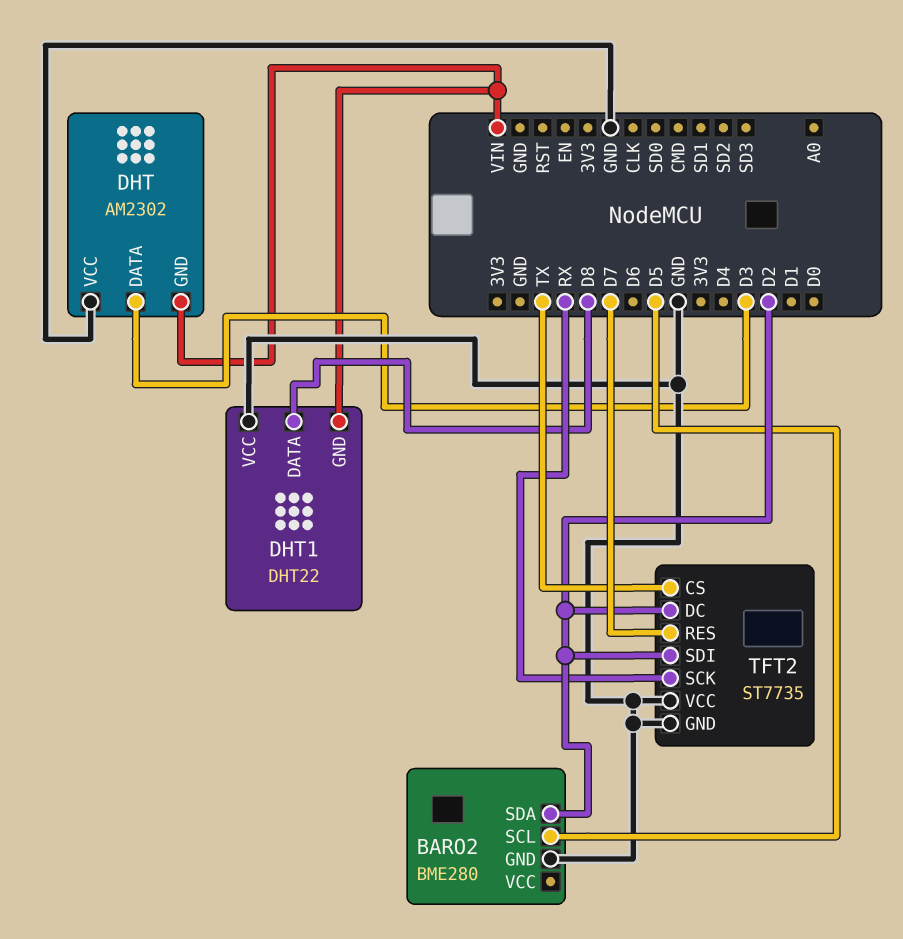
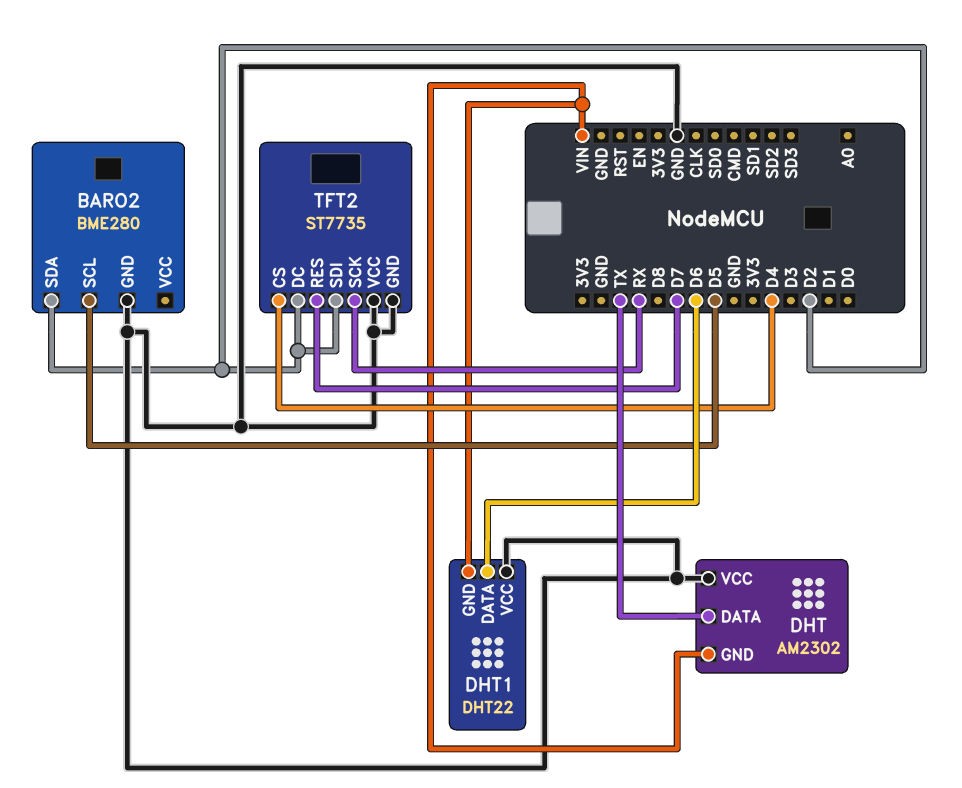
DHT pin DATA: D3 -> TX
DHT1 pin DATA: D8 -> D6
TFT2 pin CS: TX -> D4

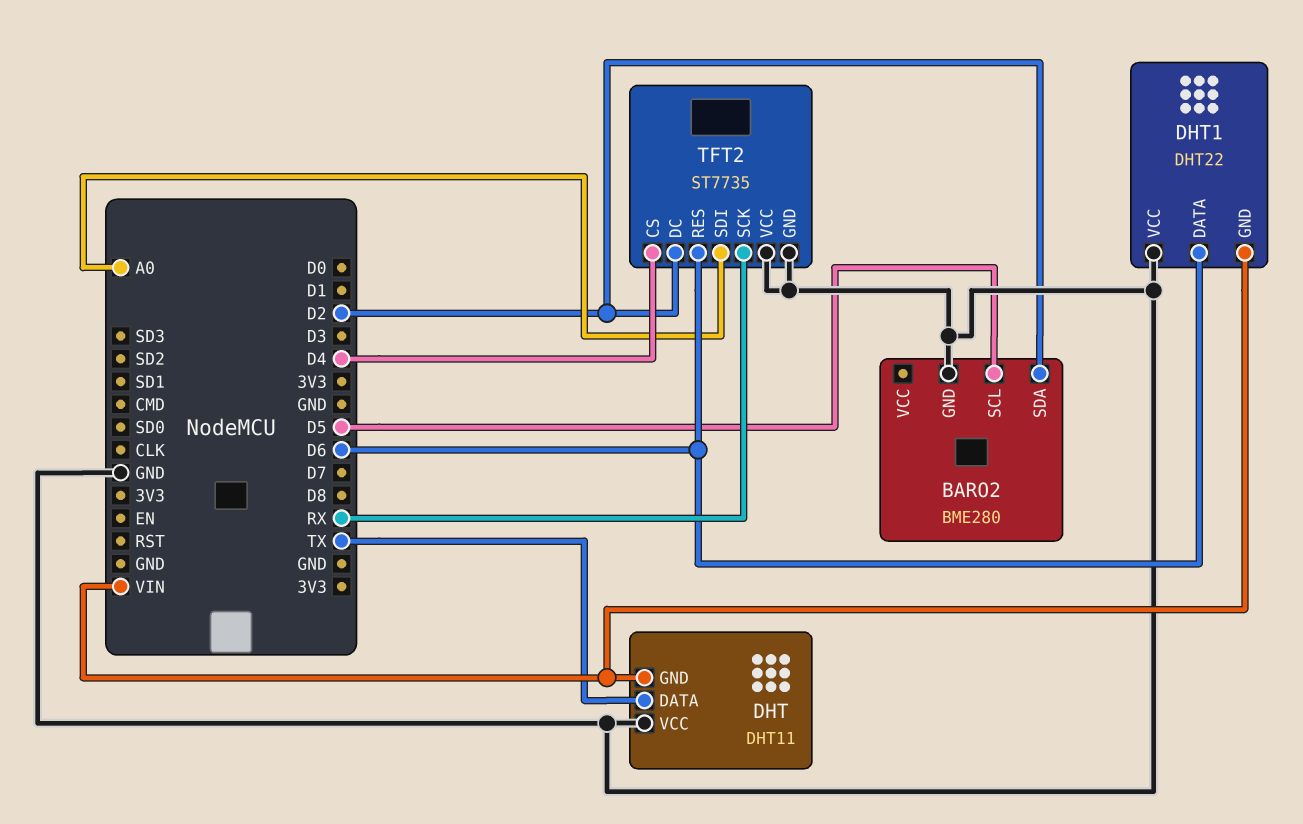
DHT: AM2302 -> DHT11
TFT2 pin RES: D7 -> D6
TFT2 pin SDI: D2 -> A0

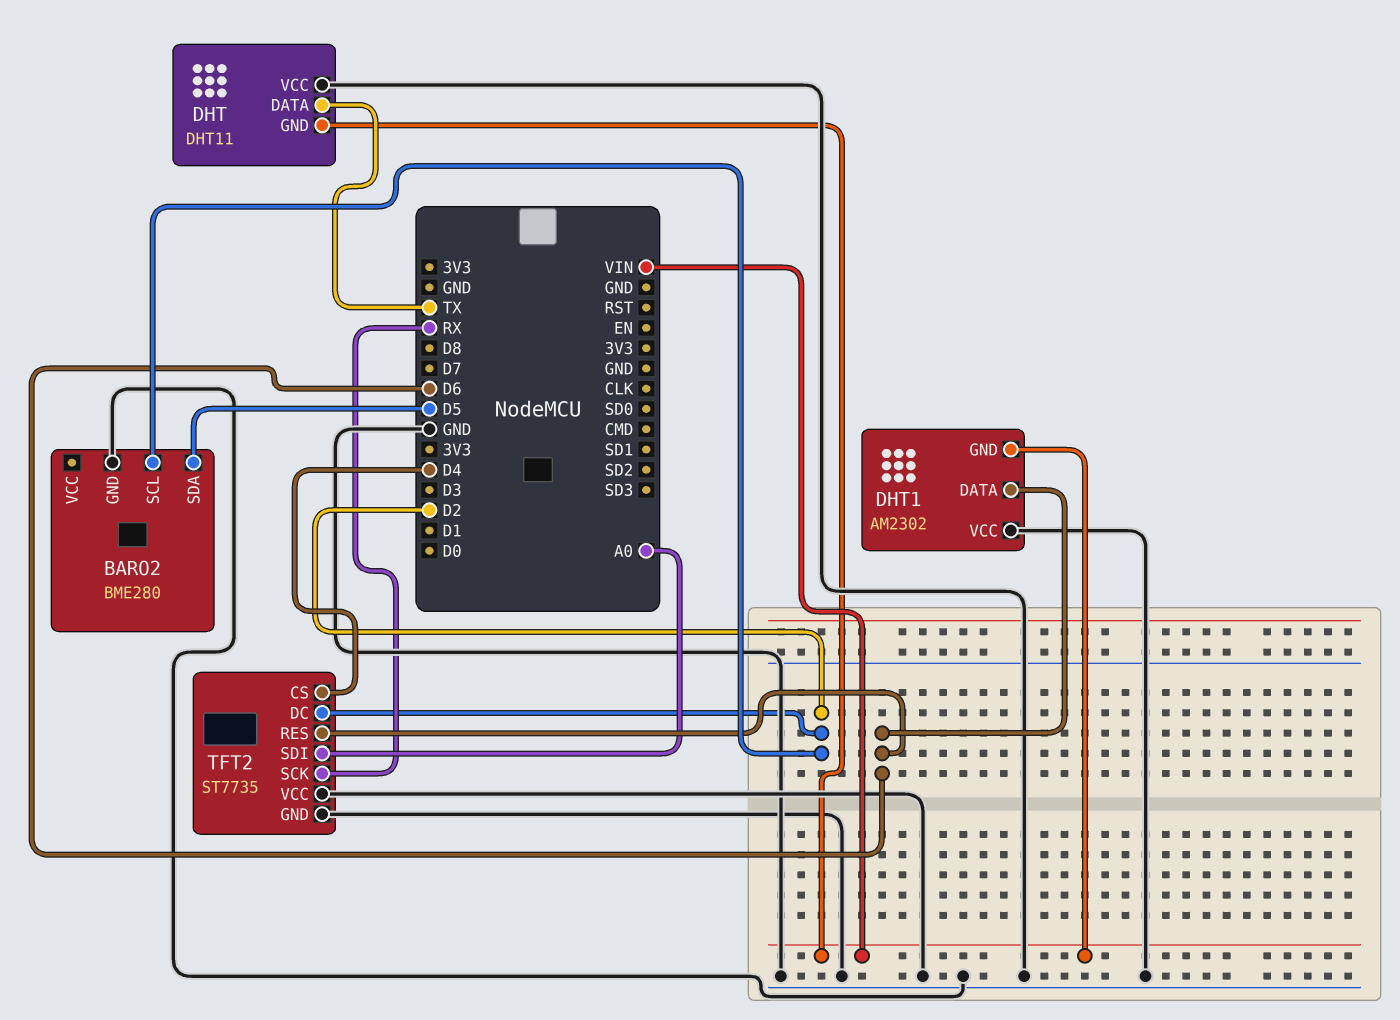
BARO2 pin SCL: D5 -> D2
BARO2 pin SDA: D2 -> D5
DHT1: DHT22 -> AM2302

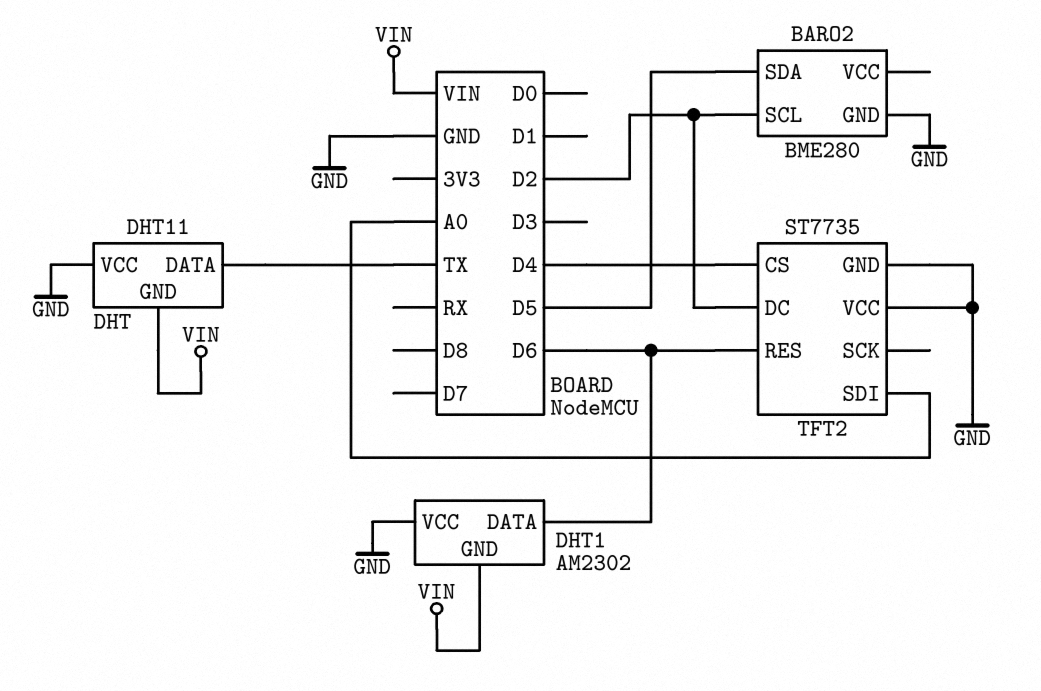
TFT2 pin SCK: RX -> none

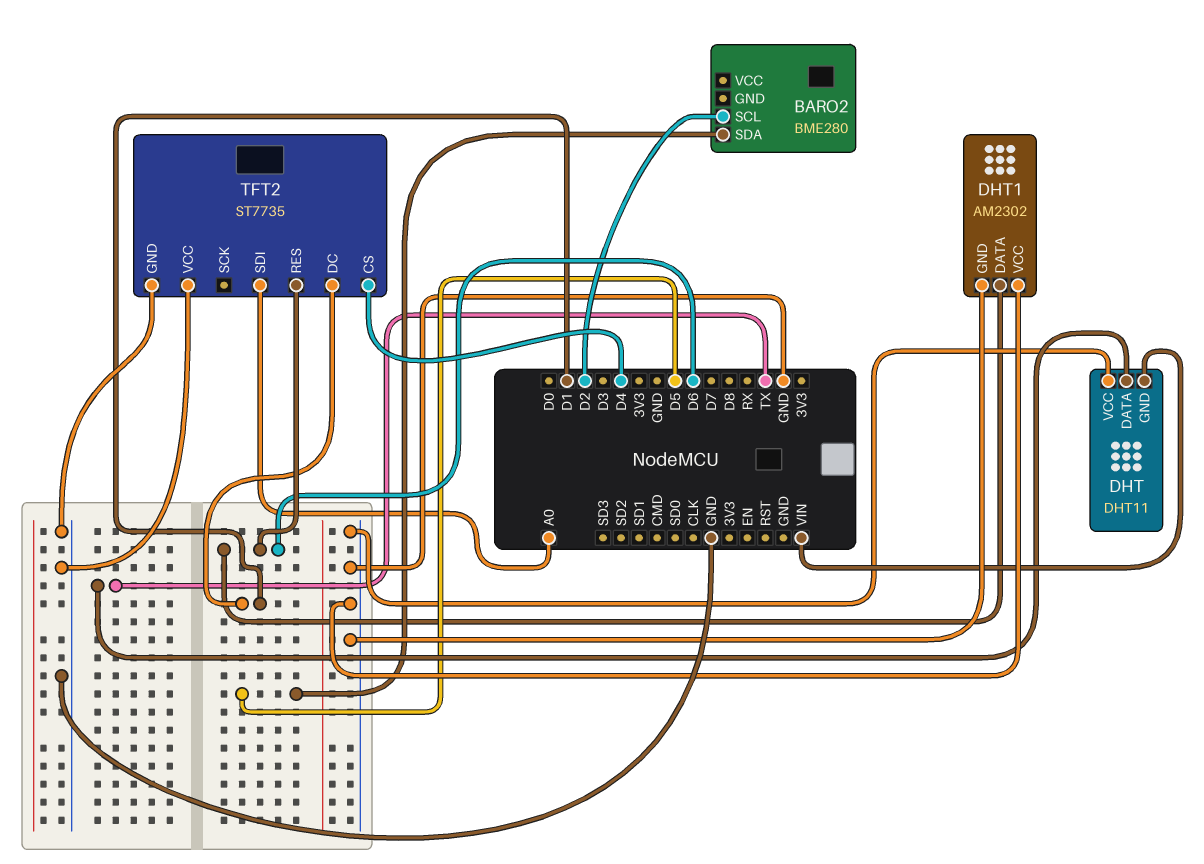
BARO2 pin GND: GND -> none
DHT1 pin GND: VIN -> GND
TFT2 pin DC: D2 -> D1

